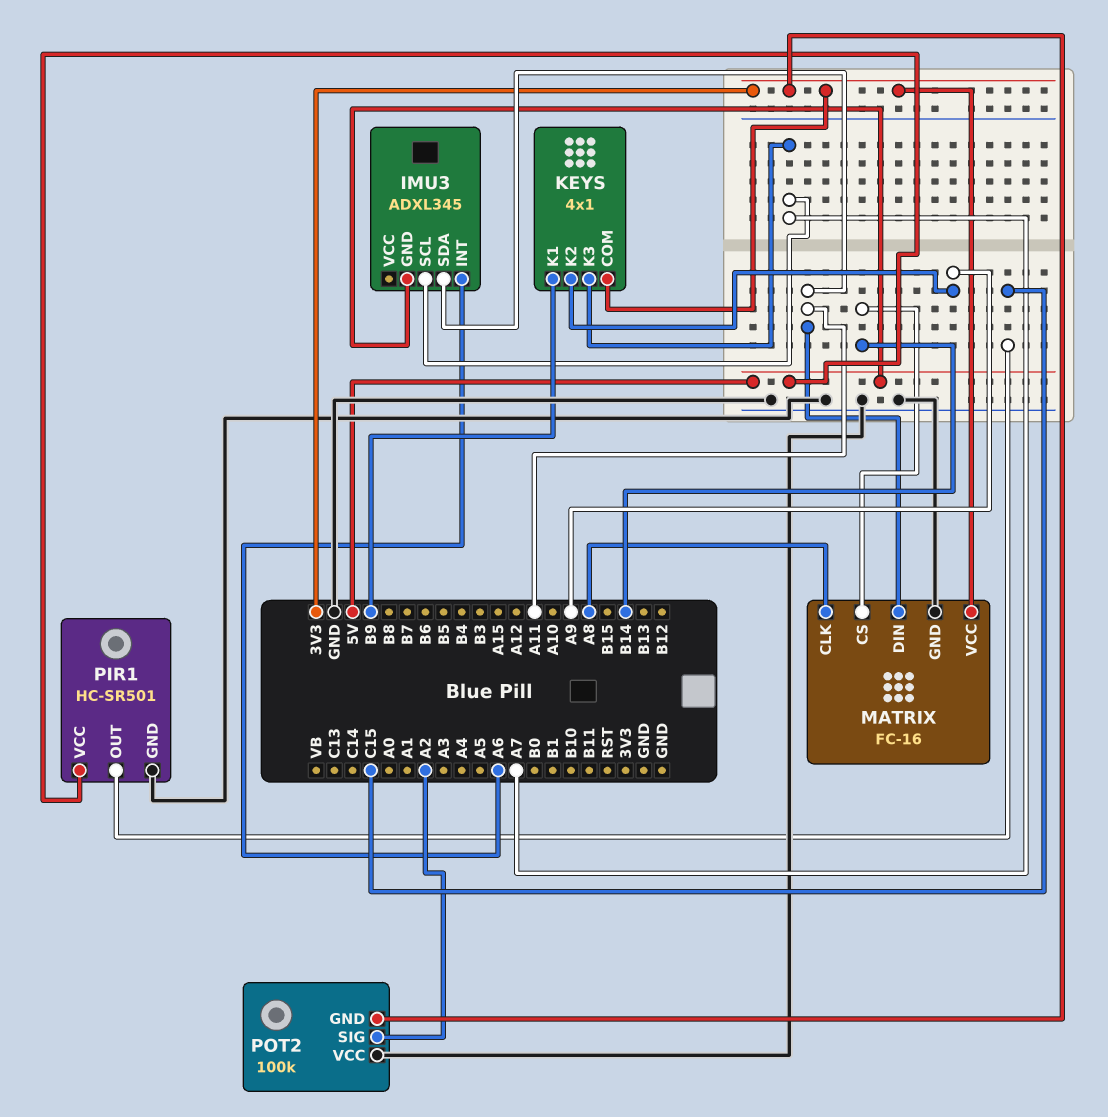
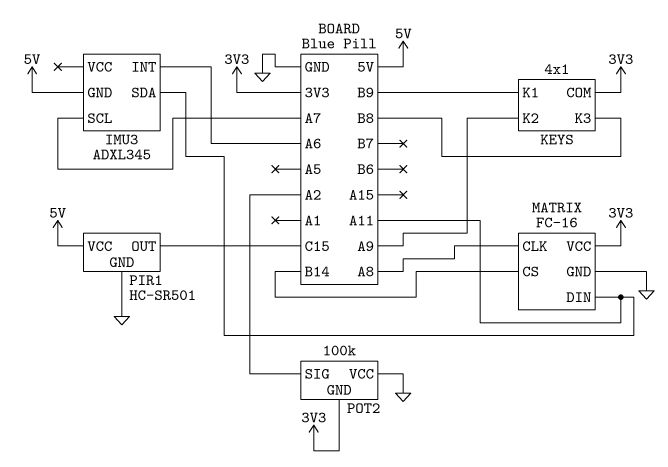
KEYS pin K3: A7 -> B8

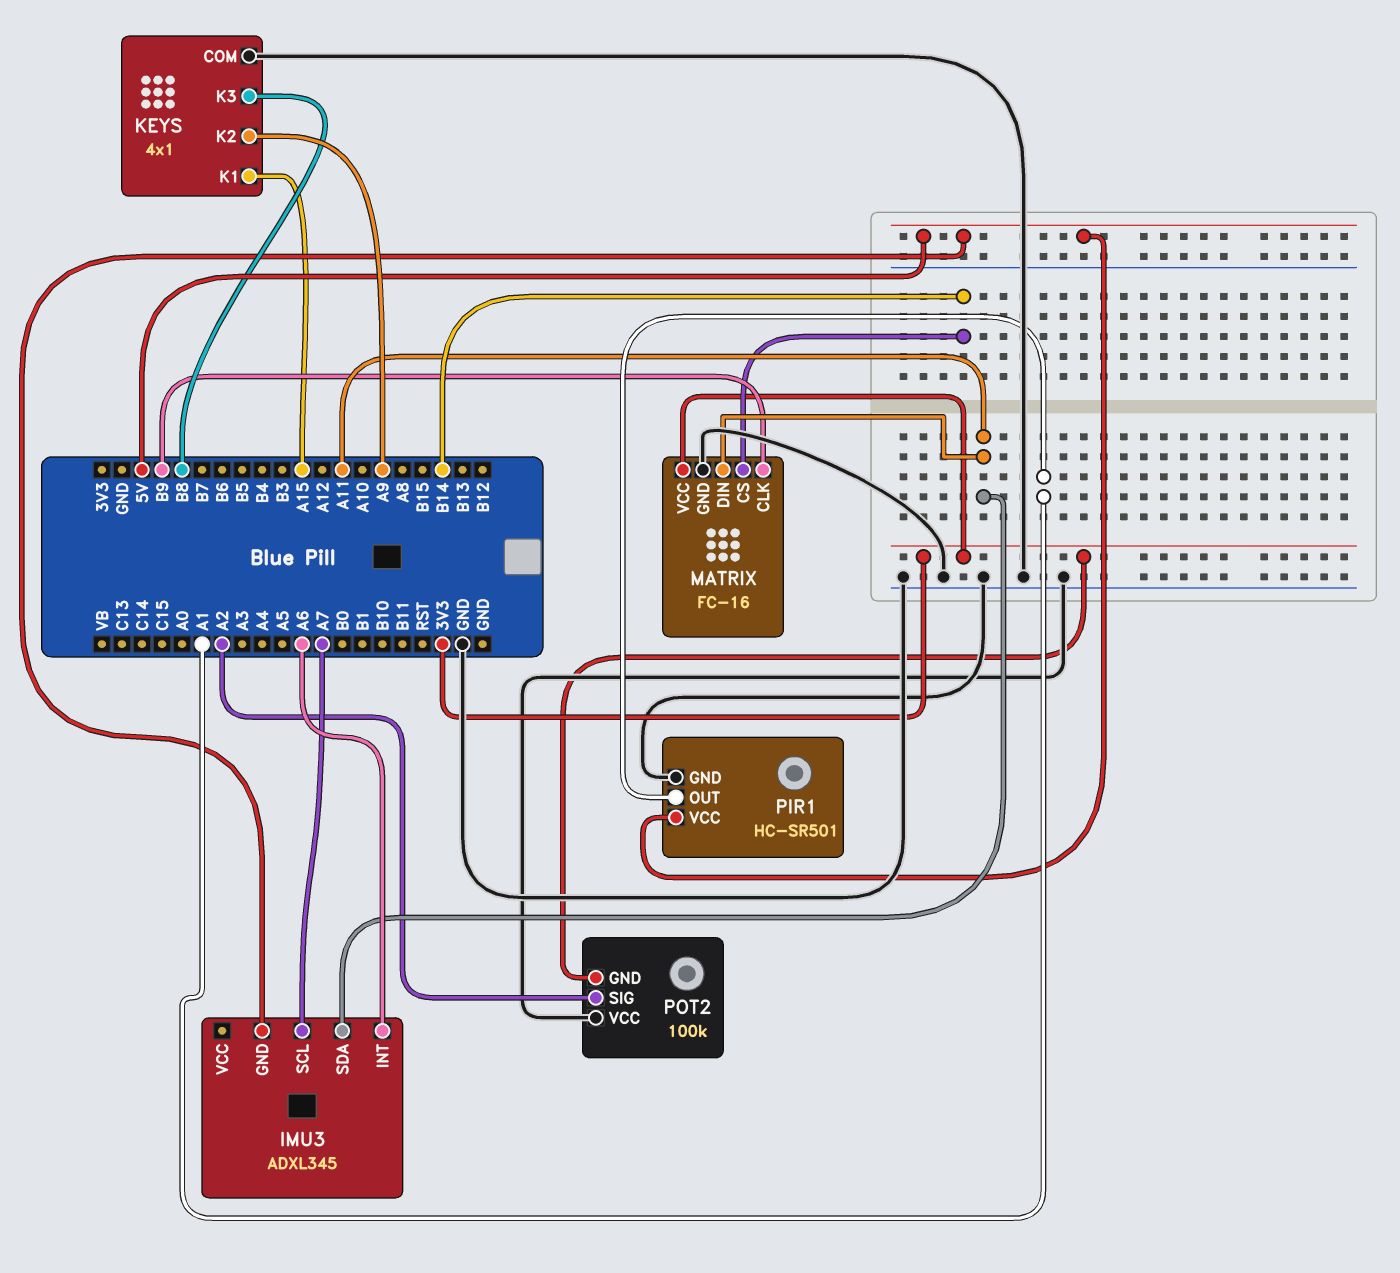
KEYS pin COM: 3V3 -> GND
KEYS pin K1: B9 -> A15
MATRIX pin CLK: A8 -> B9
PIR1 pin OUT: C15 -> A1

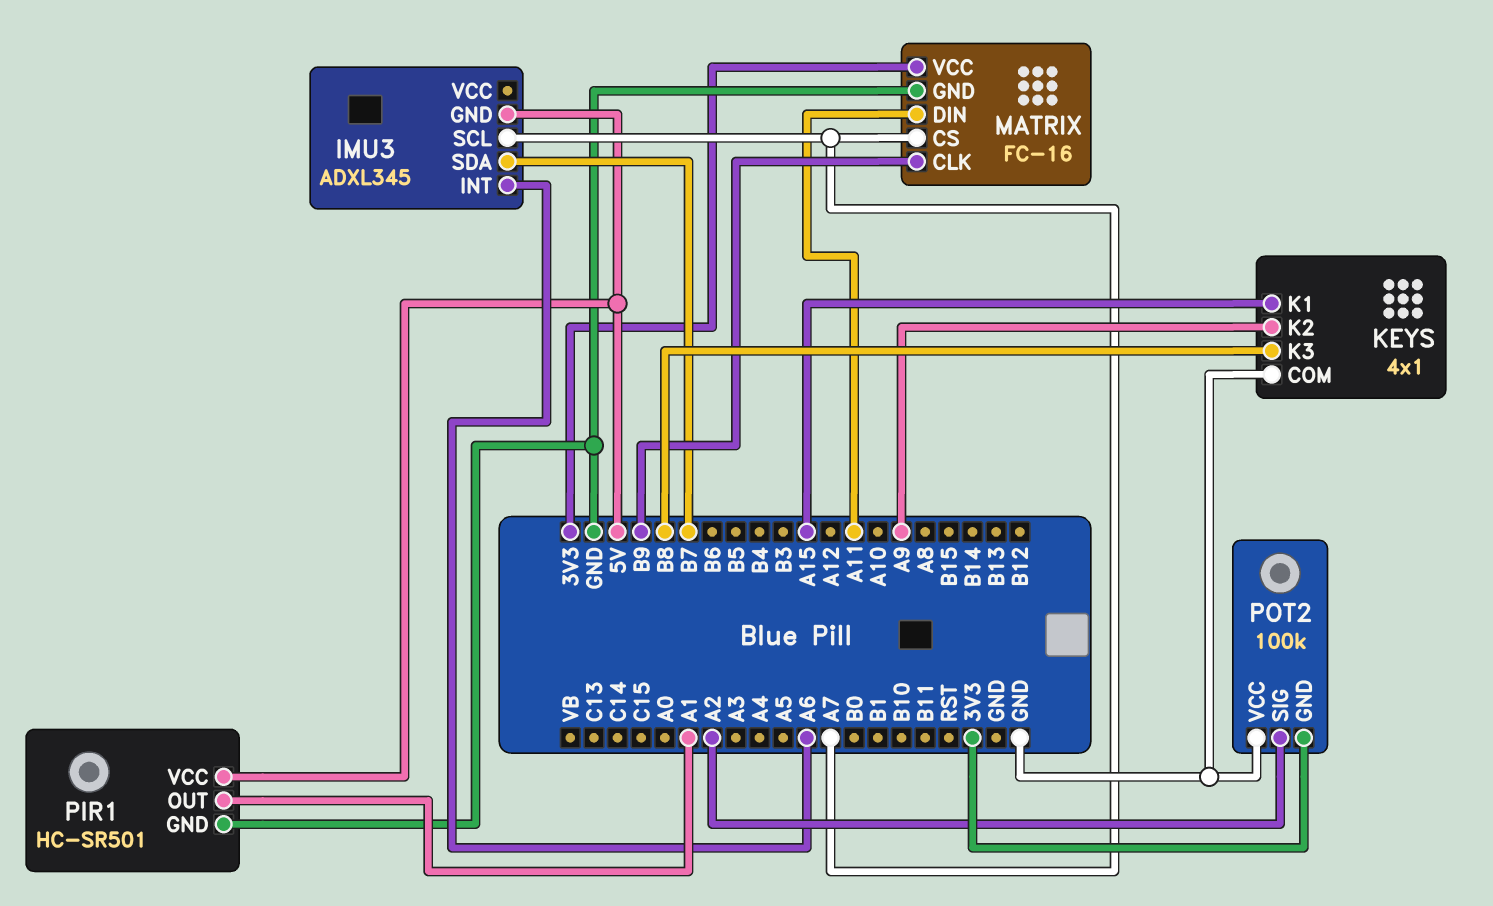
IMU3 pin SDA: A11 -> B7
MATRIX pin CS: B14 -> A7

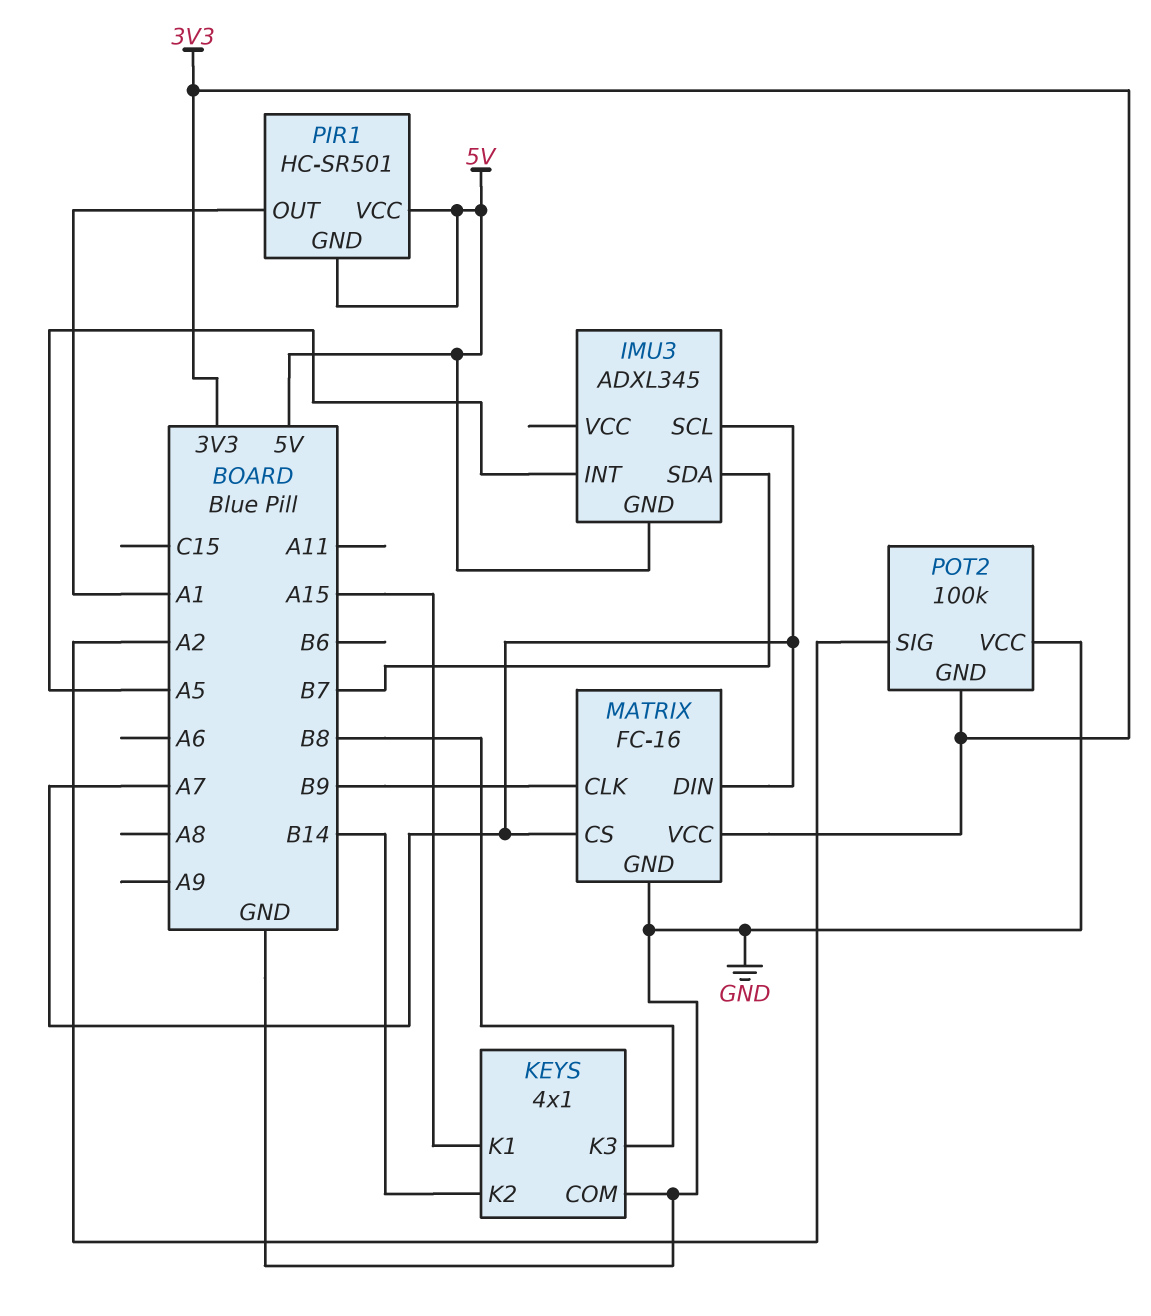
IMU3 pin INT: A6 -> A5
KEYS pin K2: A9 -> B14
MATRIX pin DIN: A11 -> A7
PIR1 pin GND: GND -> 5V

